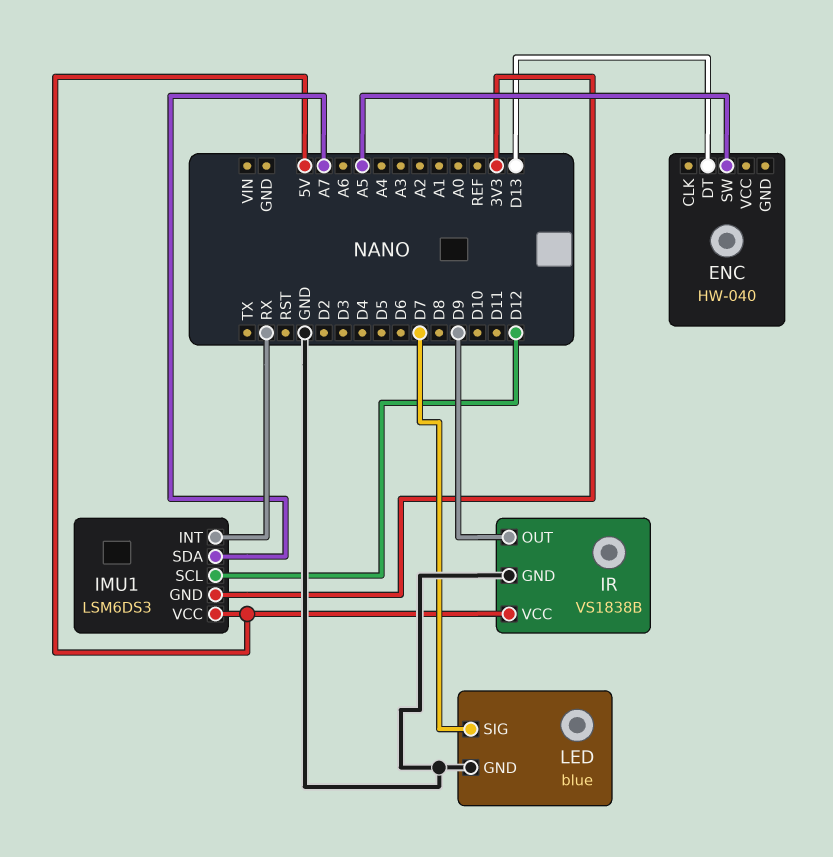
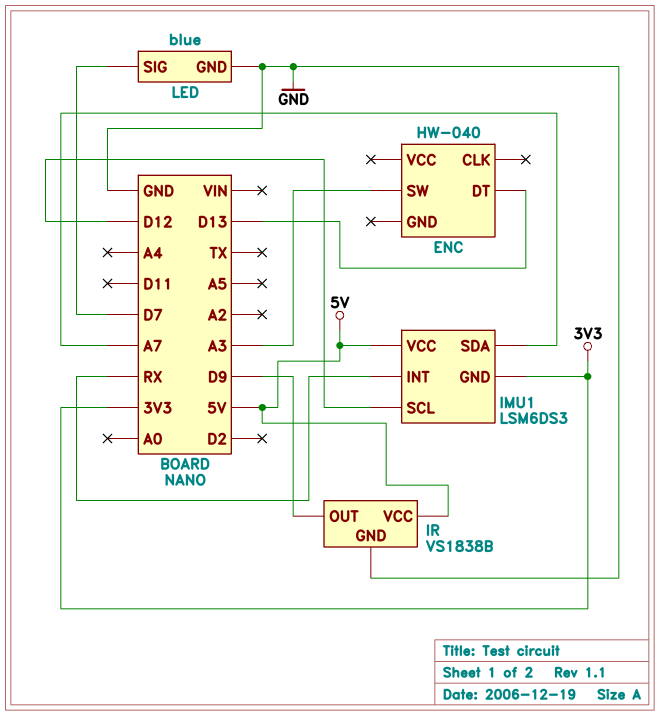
ENC pin SW: A5 -> A3

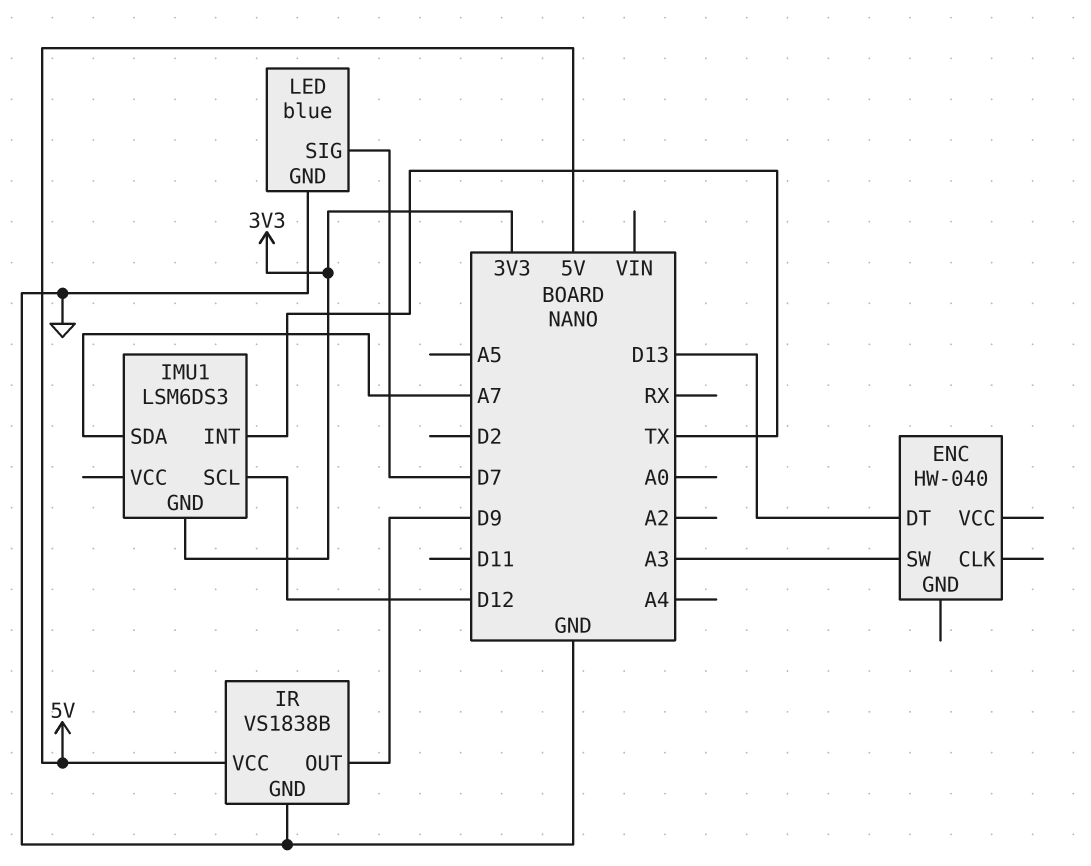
IMU1 pin INT: RX -> TX
IMU1 pin VCC: 5V -> none

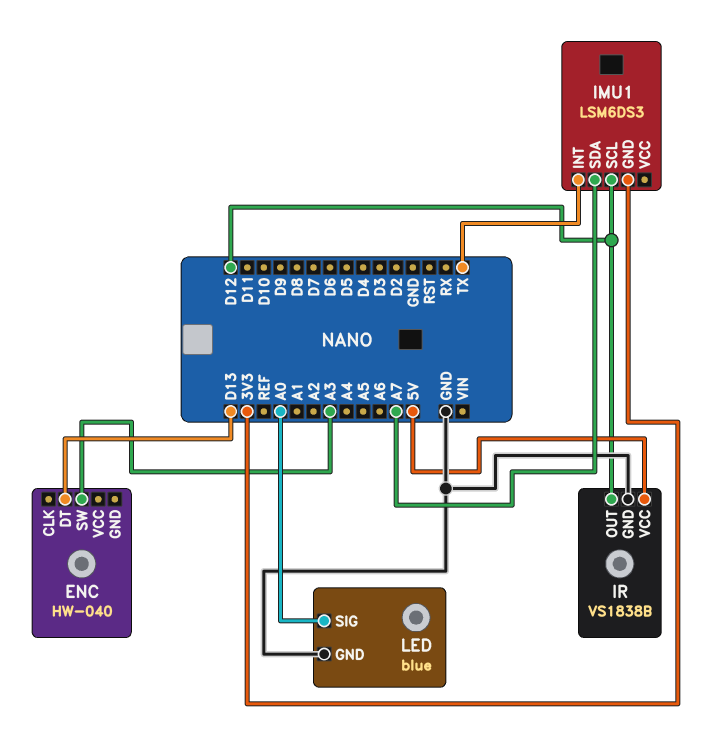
IR pin OUT: D9 -> D12
LED pin SIG: D7 -> A0

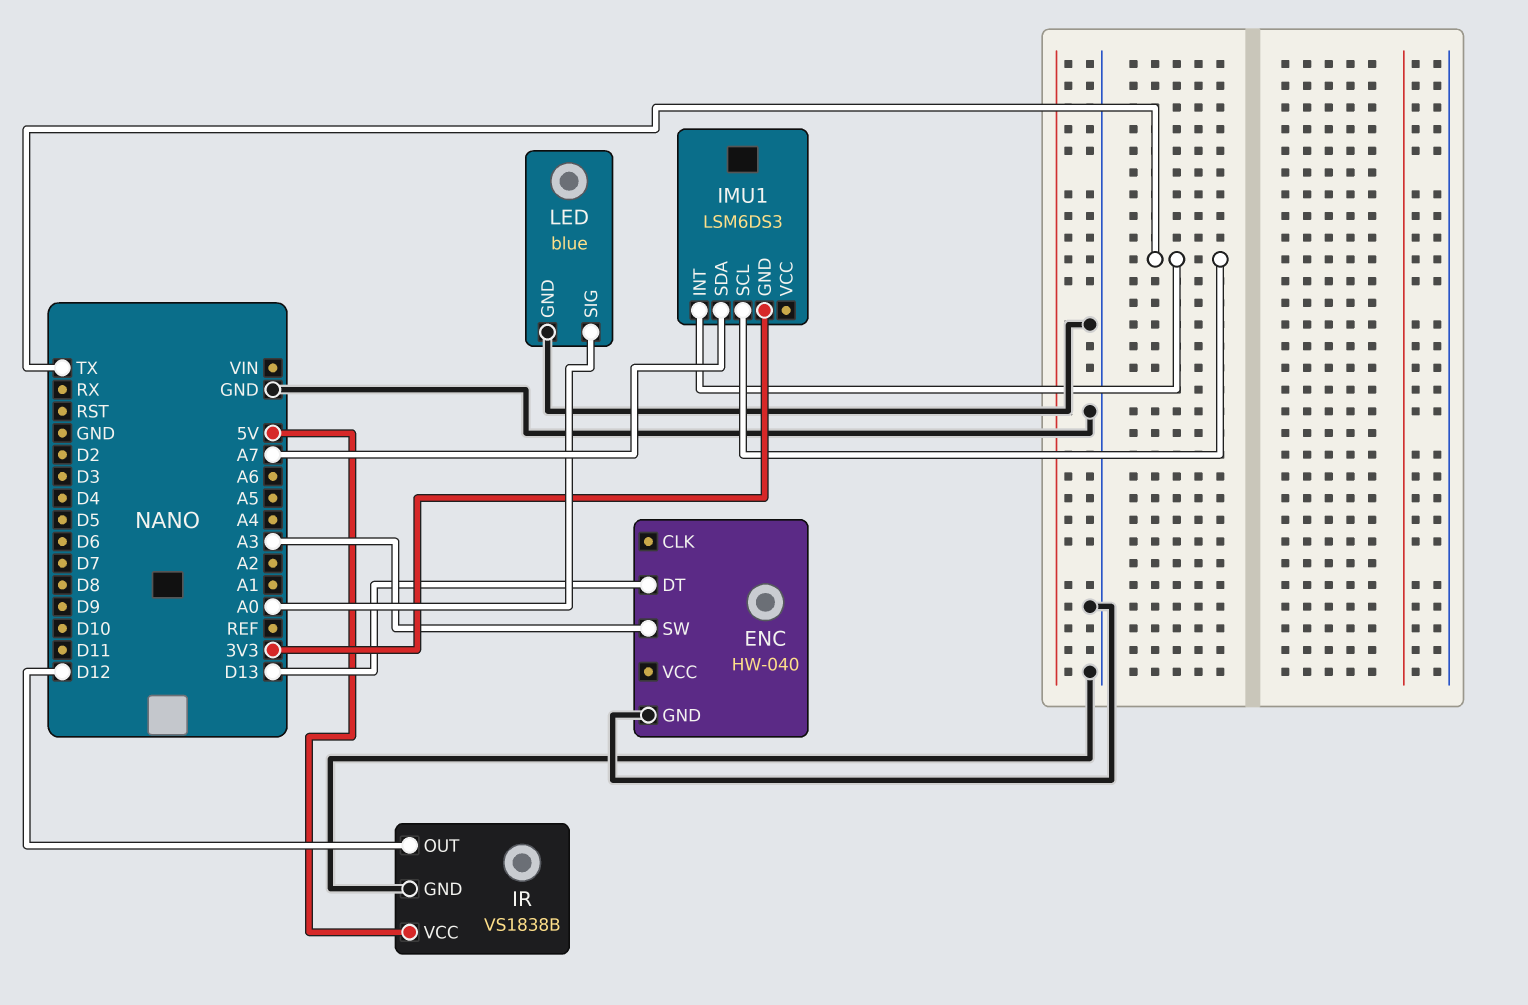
ENC pin GND: none -> GND
IMU1 pin SCL: D12 -> TX

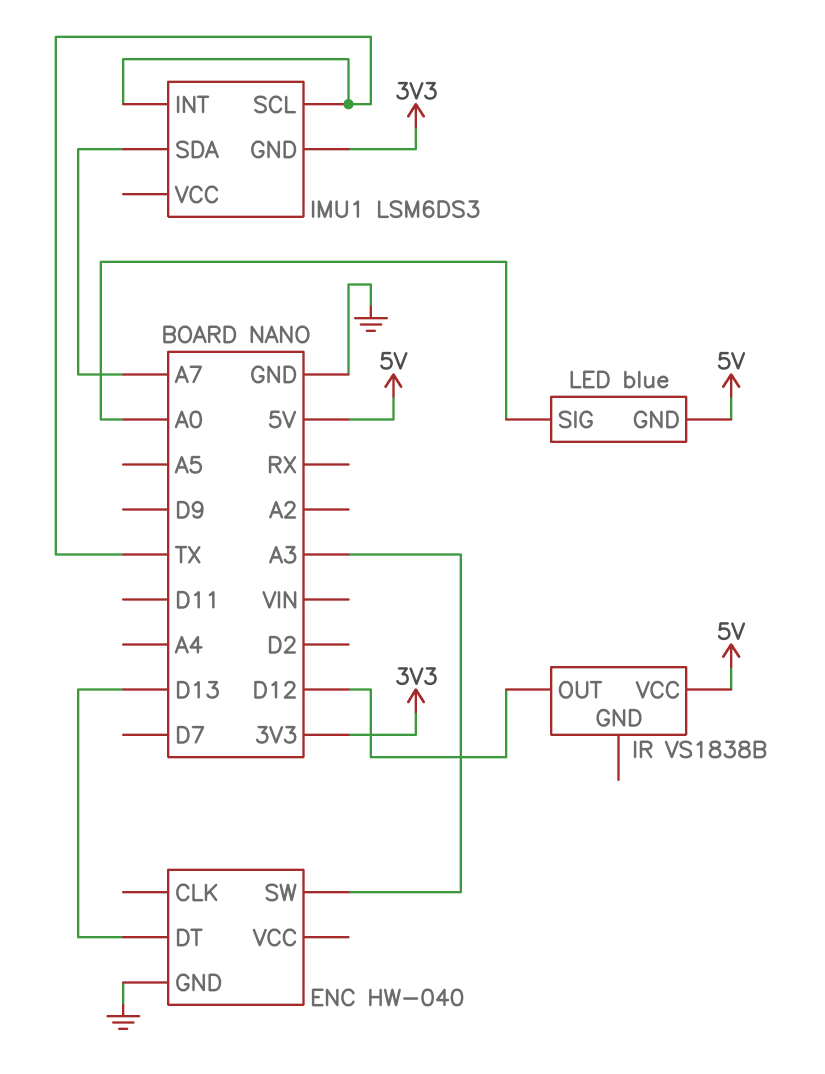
IR pin GND: GND -> none
LED pin GND: GND -> 5V

